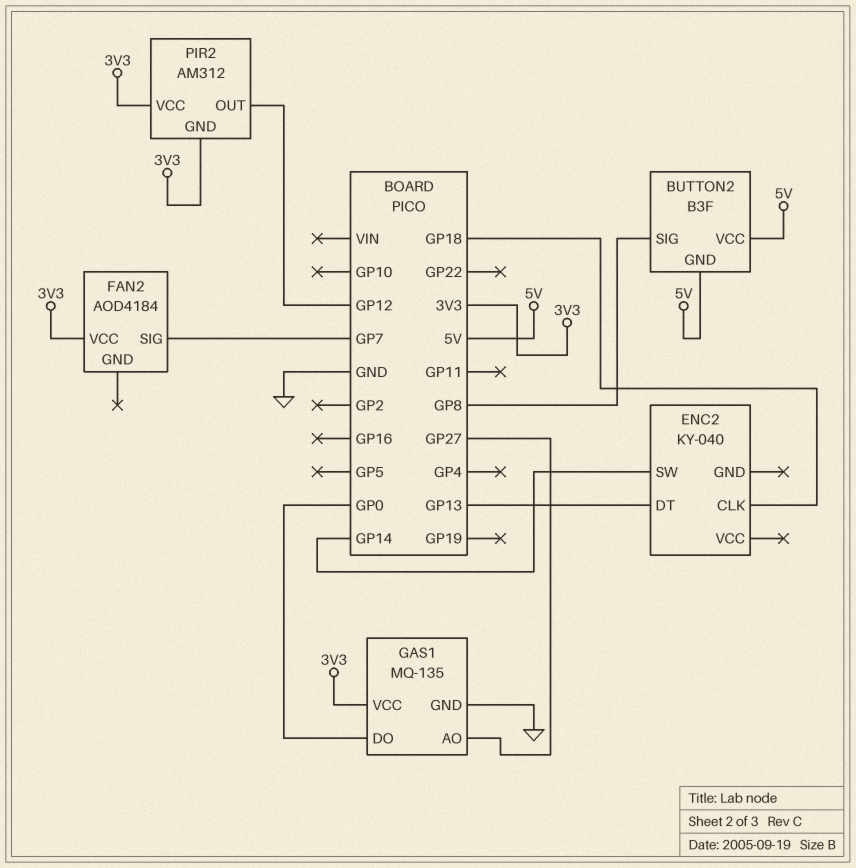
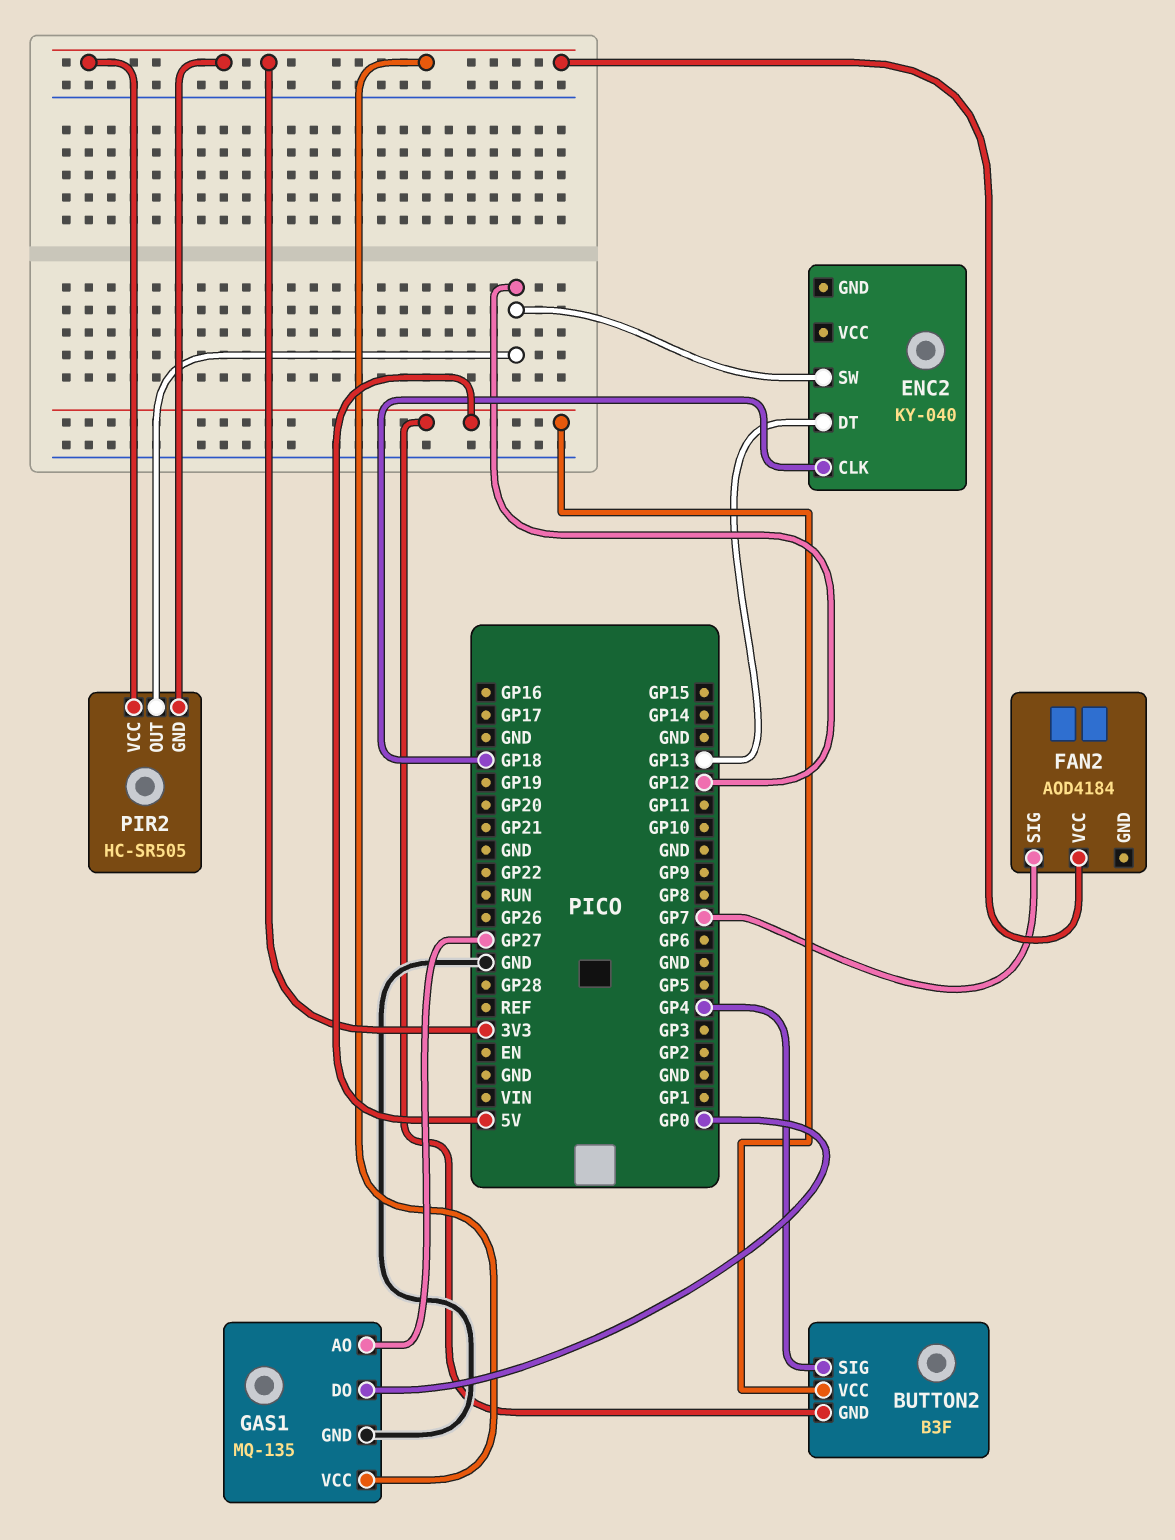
BUTTON2 pin SIG: GP8 -> GP4
ENC2 pin SW: GP14 -> GP12
PIR2: AM312 -> HC-SR505

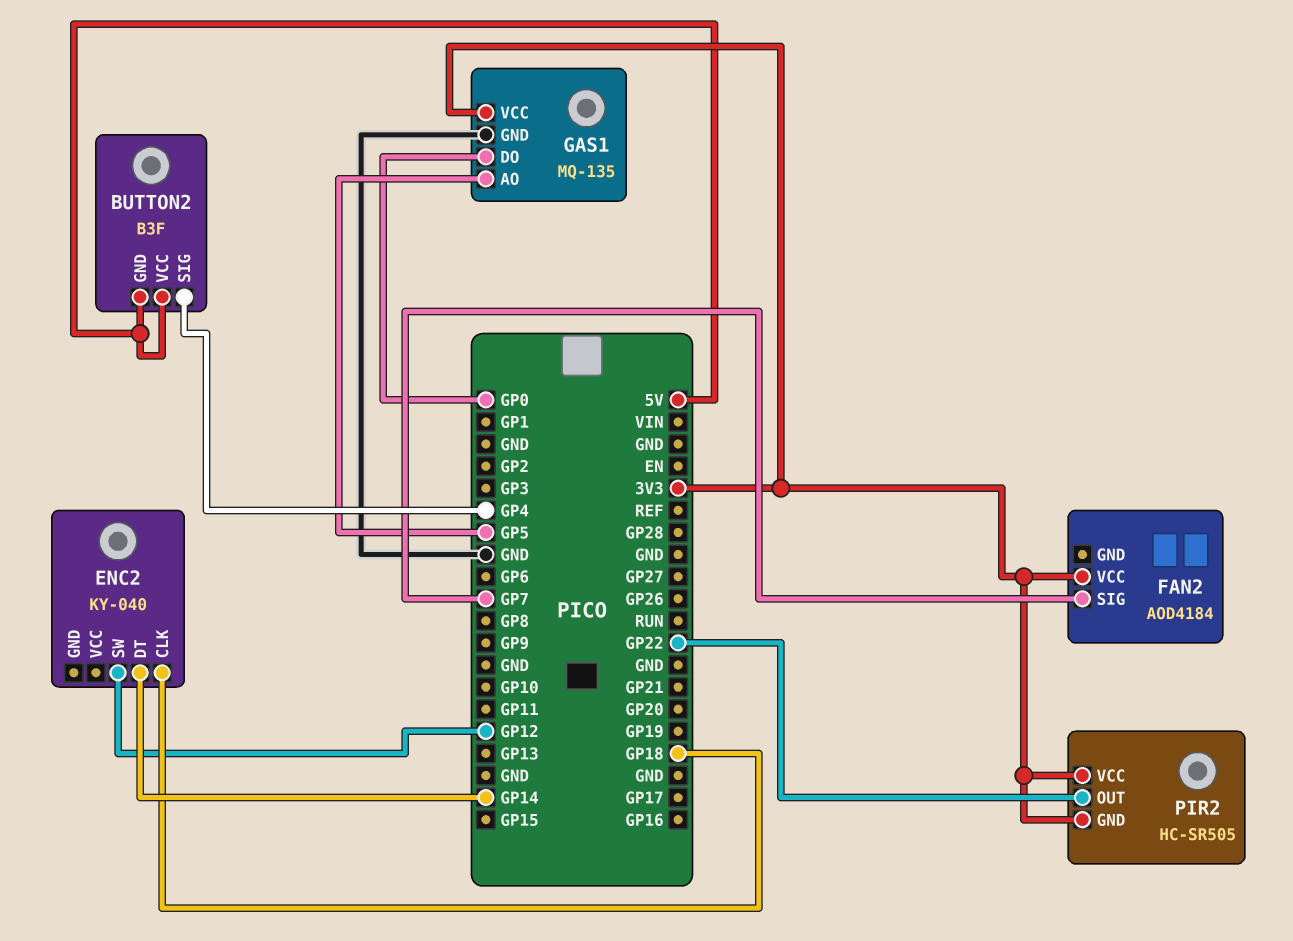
ENC2 pin DT: GP13 -> GP14
GAS1 pin AO: GP27 -> GP5
PIR2 pin OUT: GP12 -> GP22

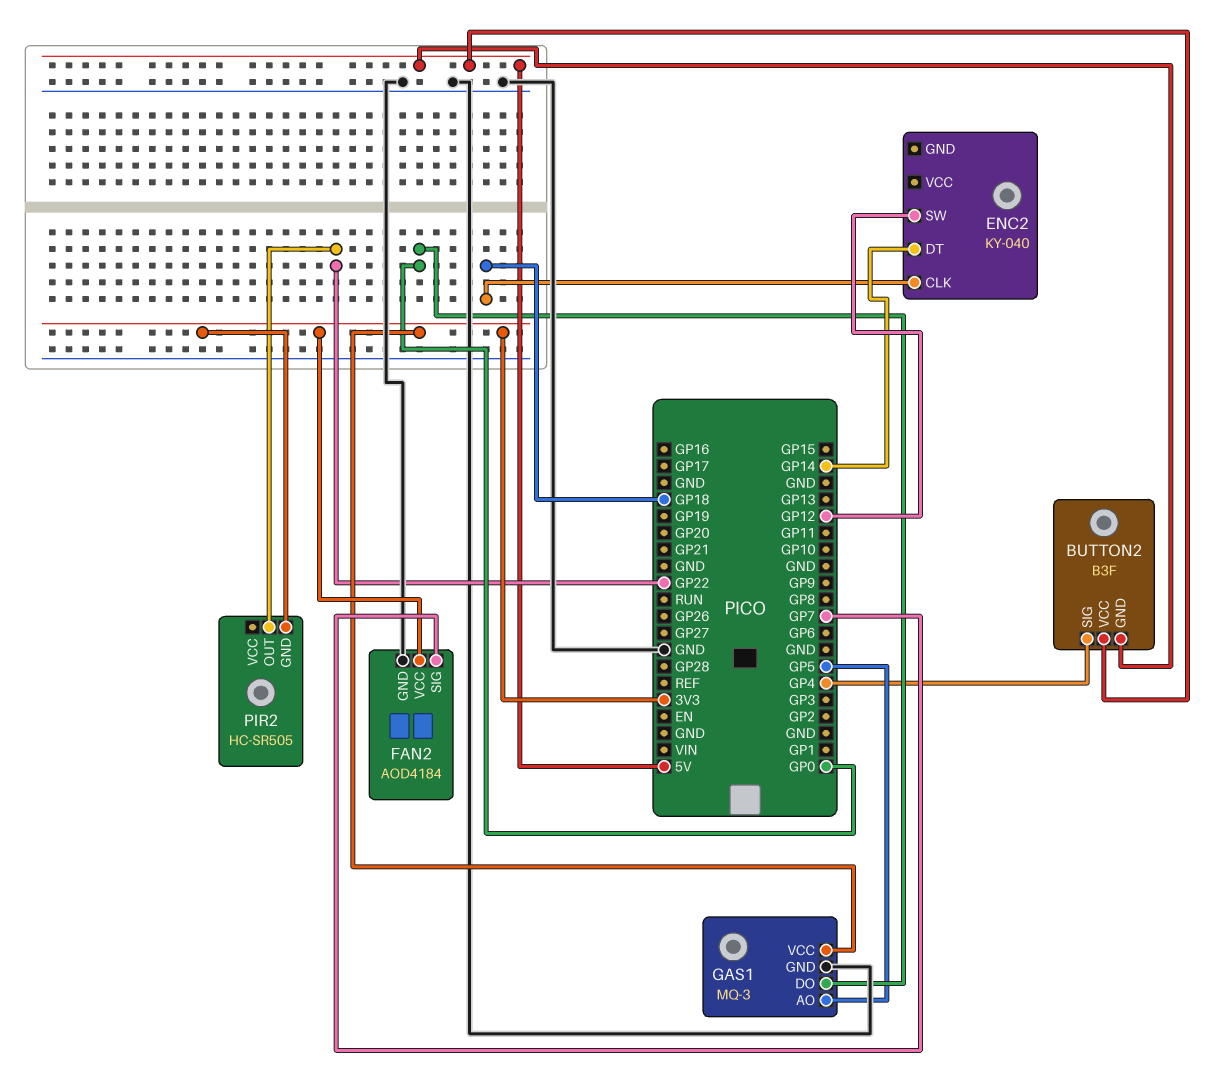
FAN2 pin GND: none -> GND
GAS1: MQ-135 -> MQ-3
PIR2 pin VCC: 3V3 -> none

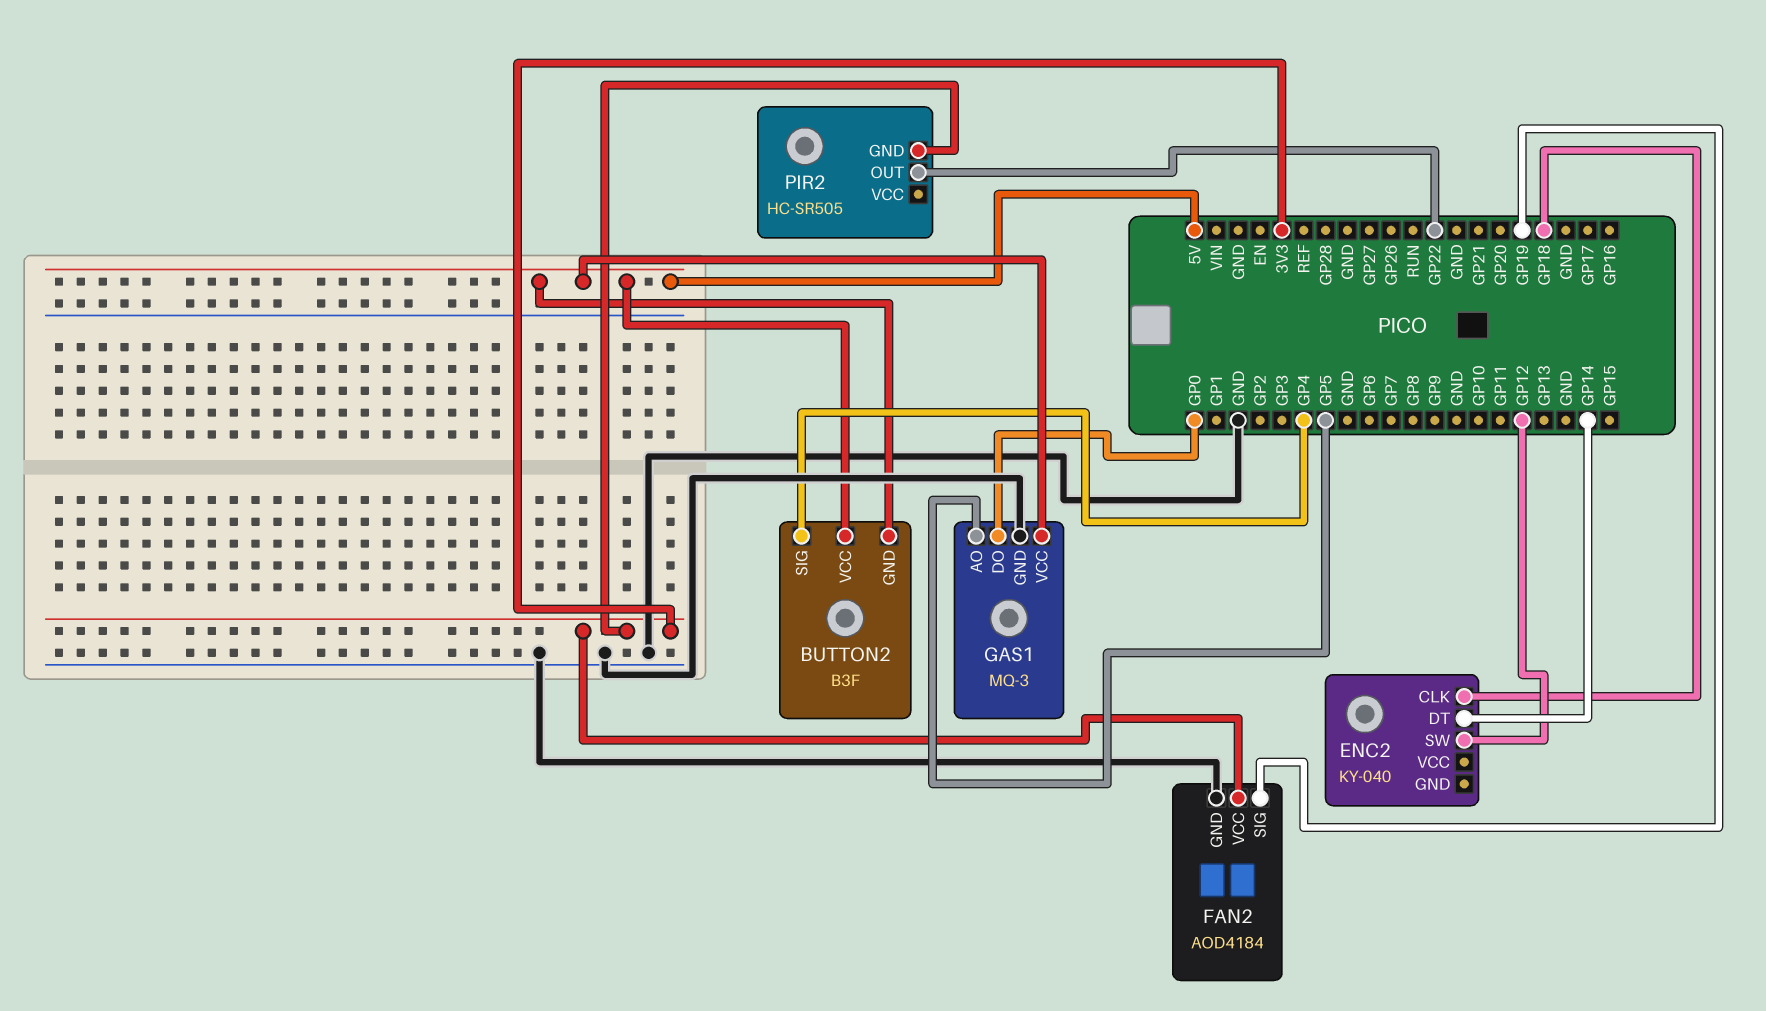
FAN2 pin SIG: GP7 -> GP19
GAS1 pin VCC: 3V3 -> 5V

